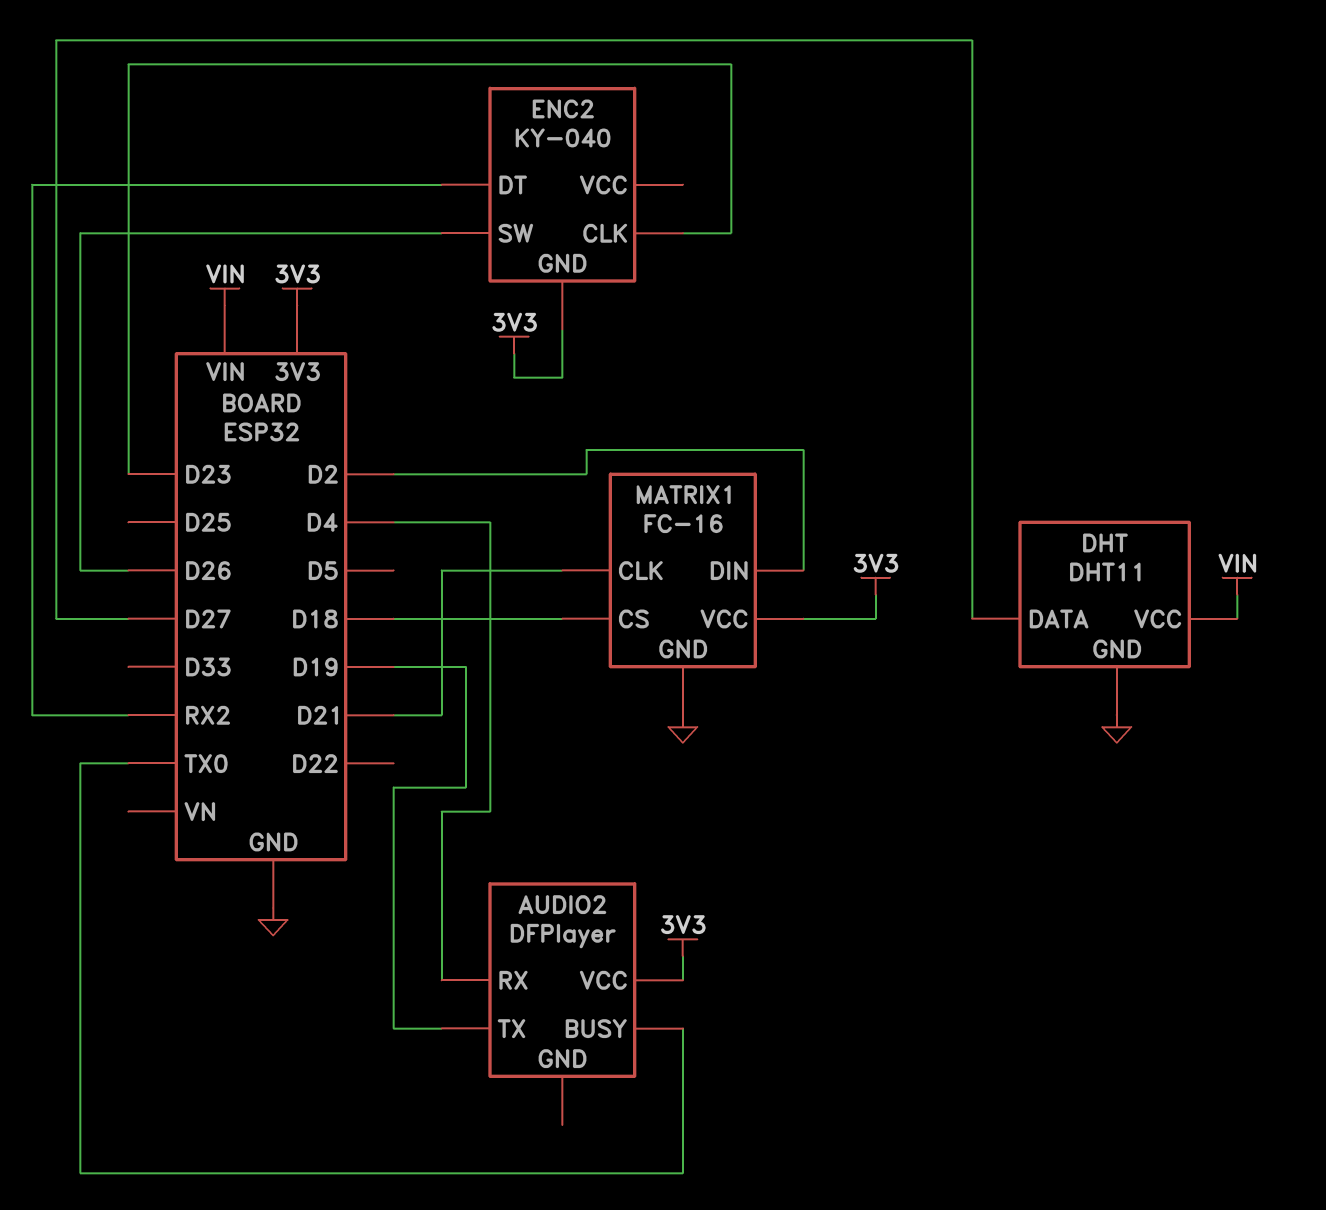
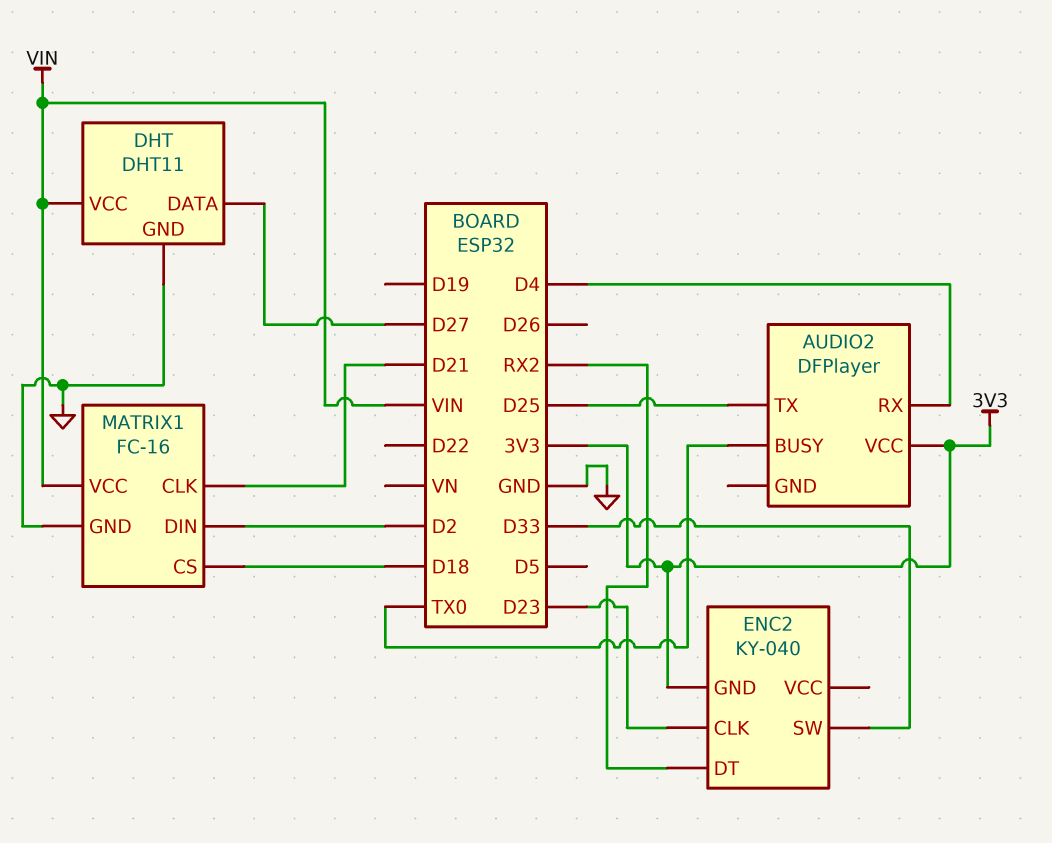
AUDIO2 pin TX: D19 -> D25
ENC2 pin SW: D26 -> D33
MATRIX1 pin VCC: 3V3 -> VIN

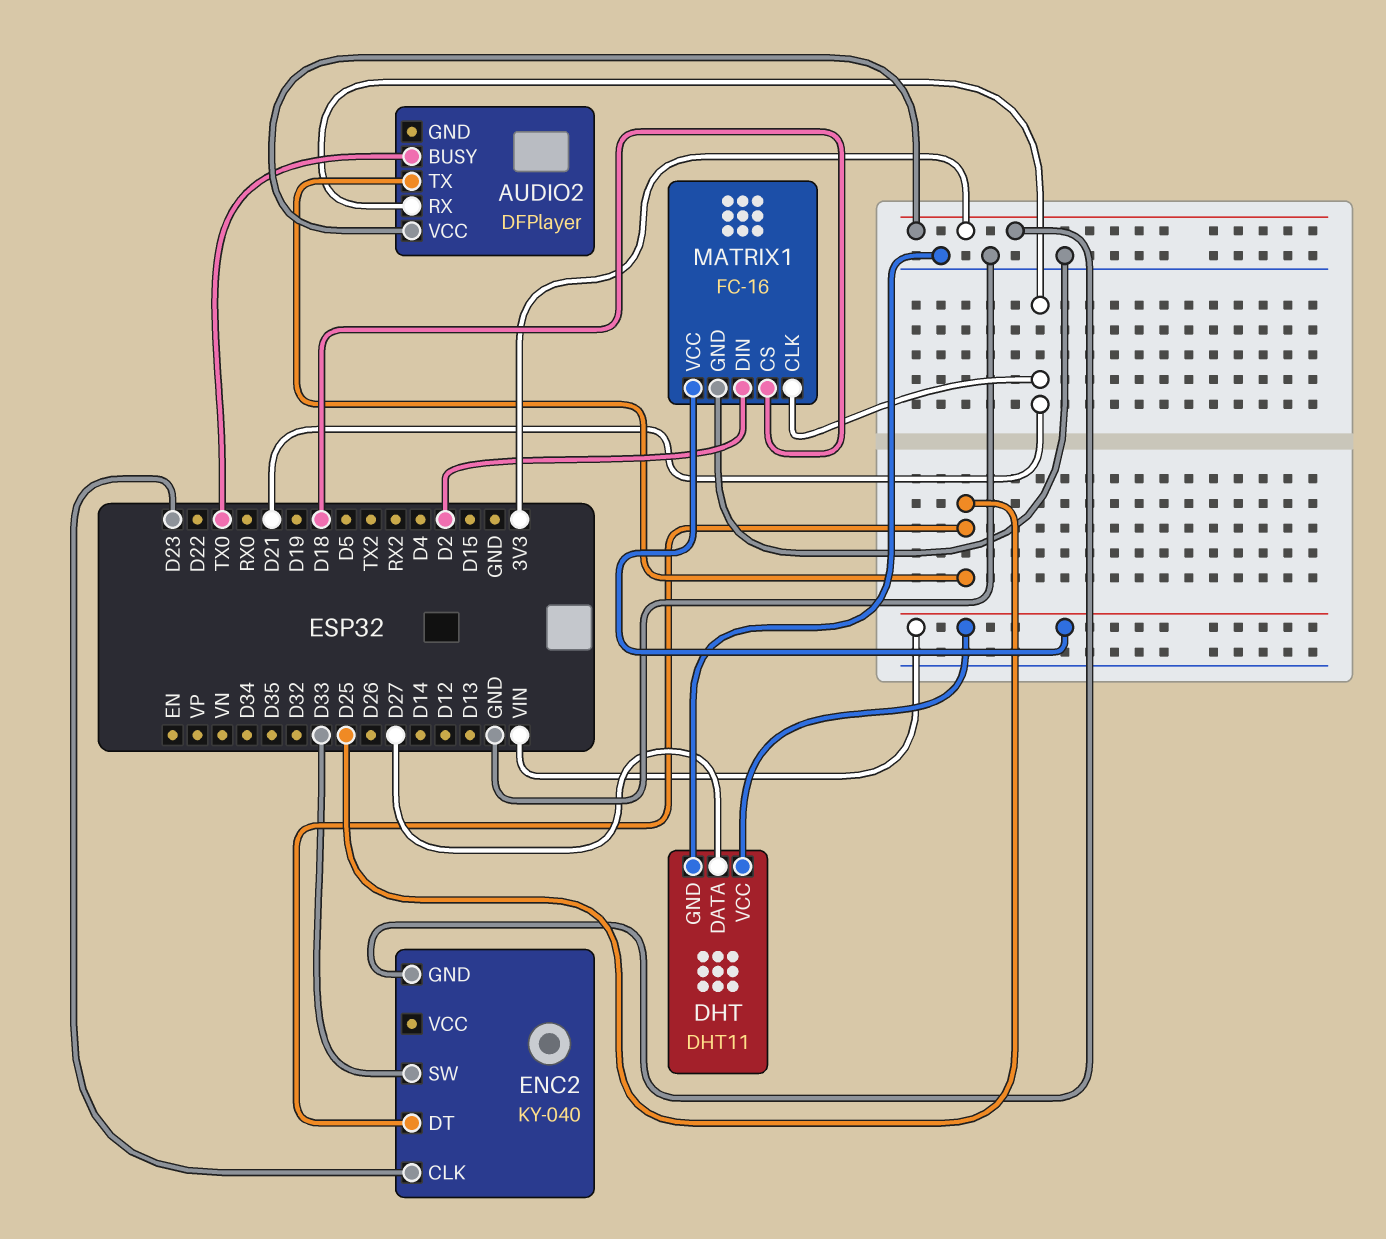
AUDIO2 pin RX: D4 -> D21
ENC2 pin DT: RX2 -> D25

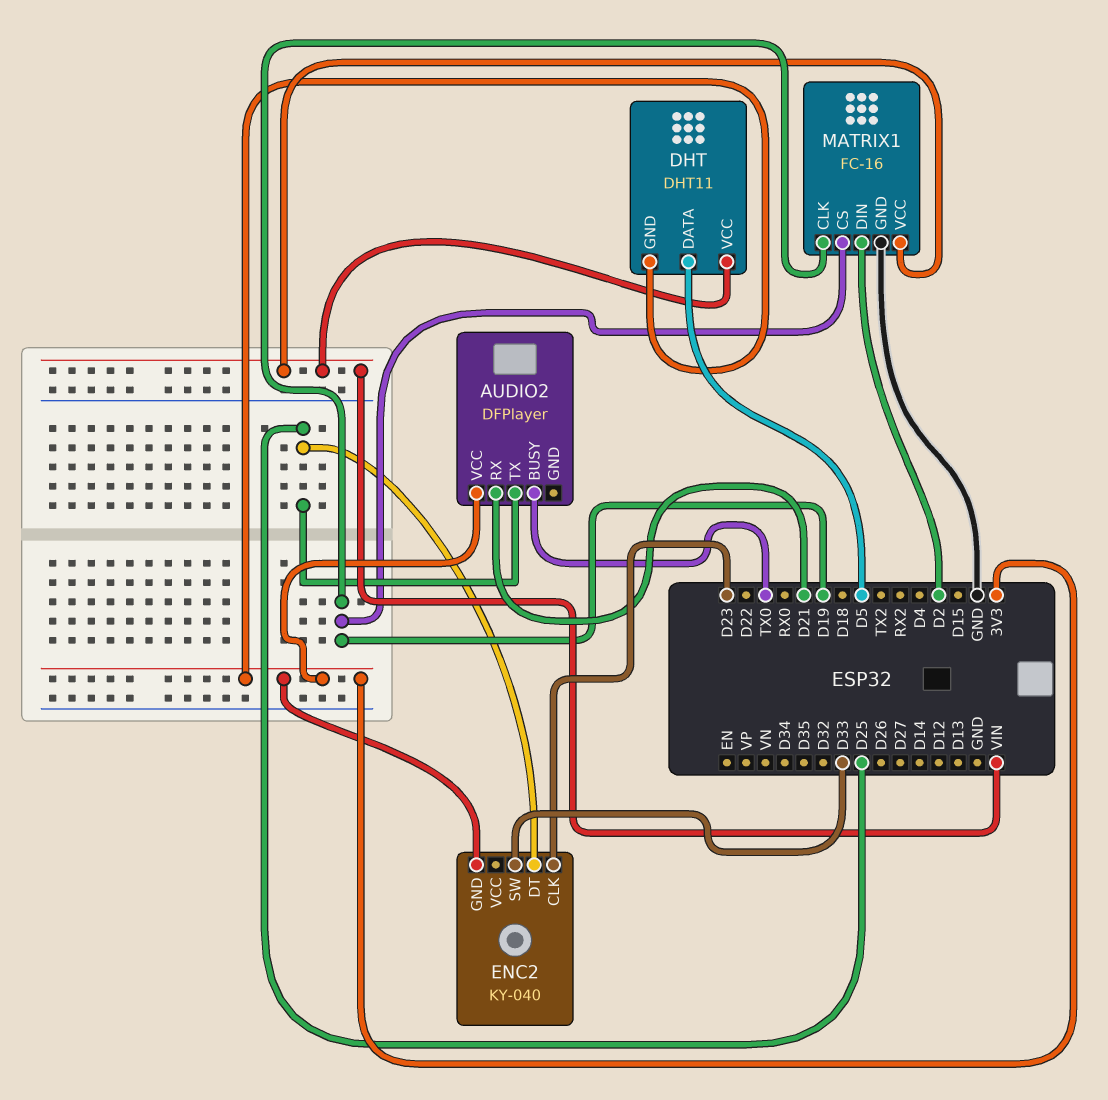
DHT pin DATA: D27 -> D5
DHT pin GND: GND -> 3V3
MATRIX1 pin CLK: D21 -> D19
MATRIX1 pin CS: D18 -> D19

